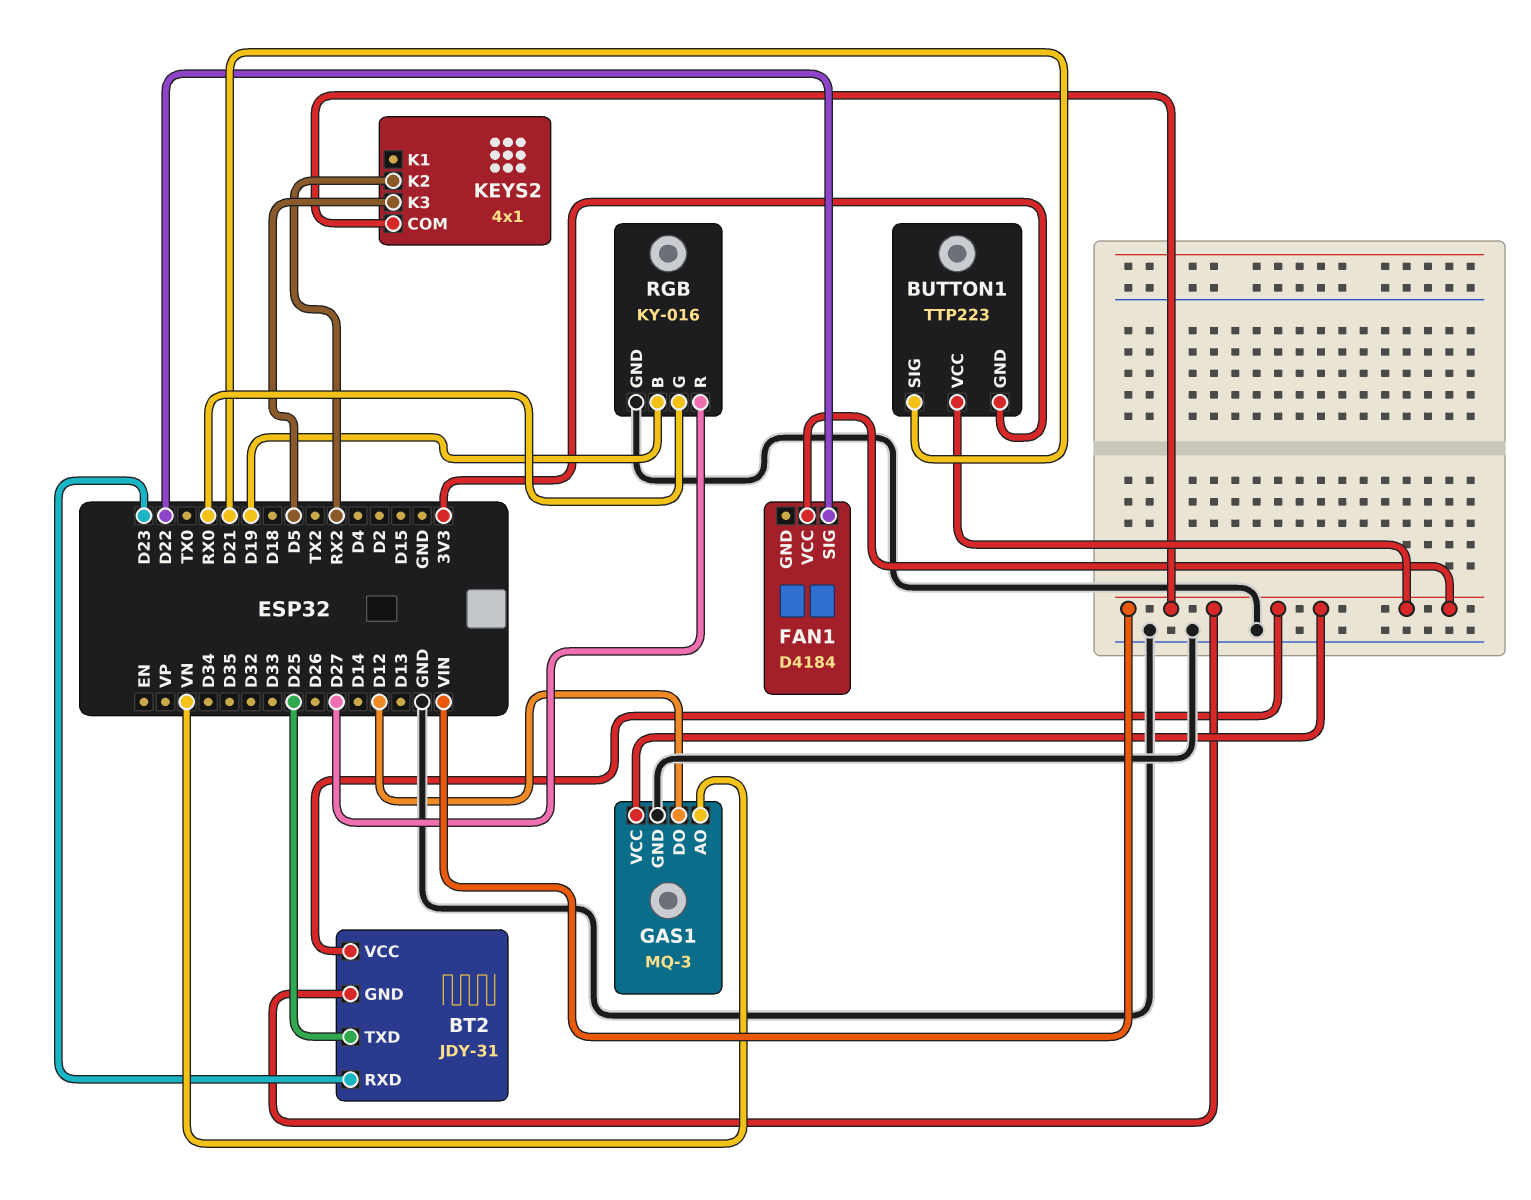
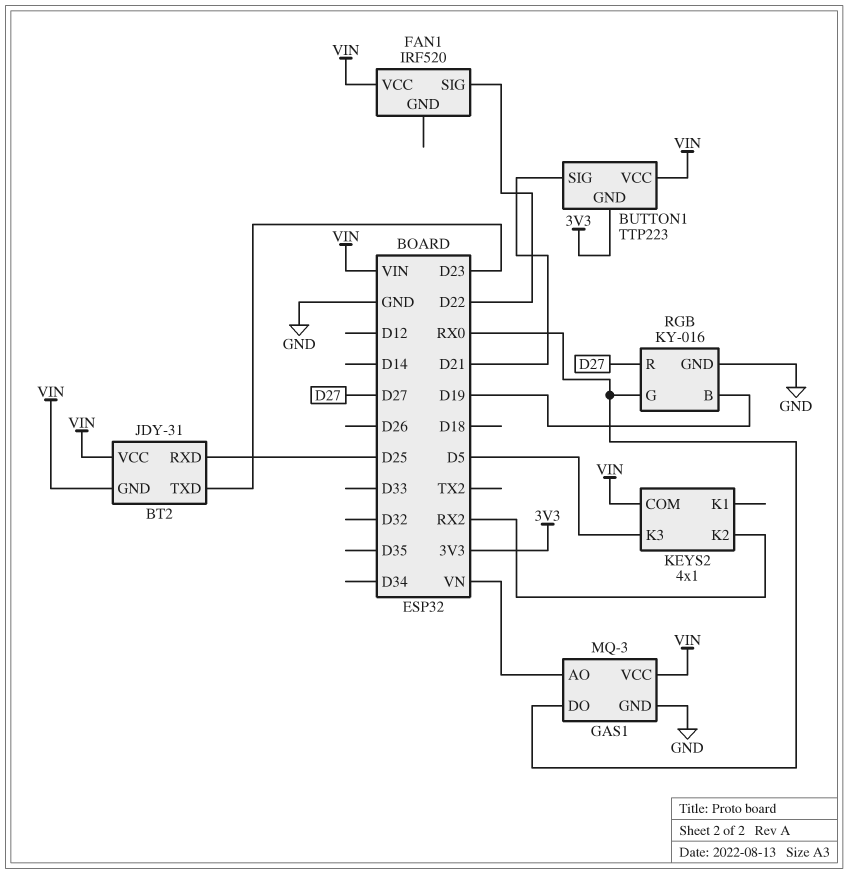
BT2 pin RXD: D23 -> D25
BT2 pin TXD: D25 -> D23
FAN1: D4184 -> IRF520
GAS1 pin DO: D12 -> RX0

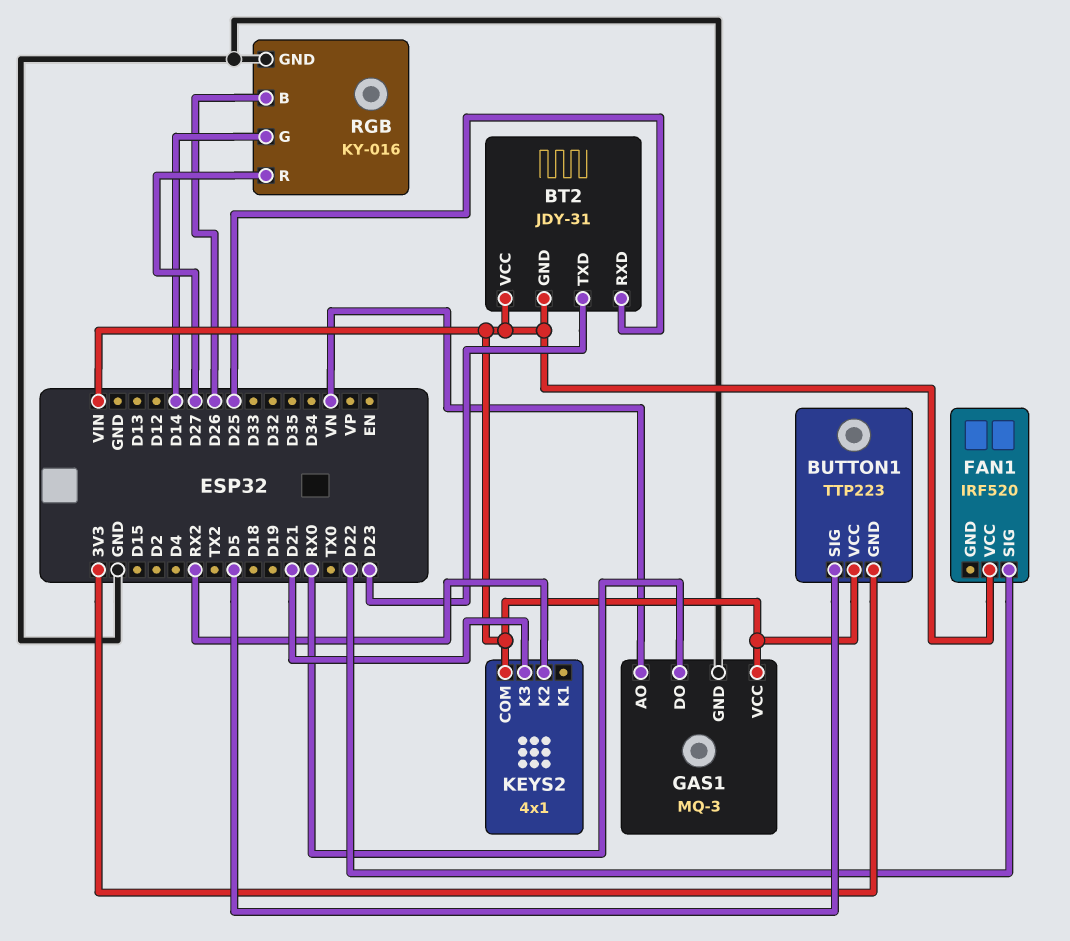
BUTTON1 pin SIG: D21 -> D5
KEYS2 pin K3: D5 -> D21
RGB pin B: D19 -> D26
RGB pin G: RX0 -> D14

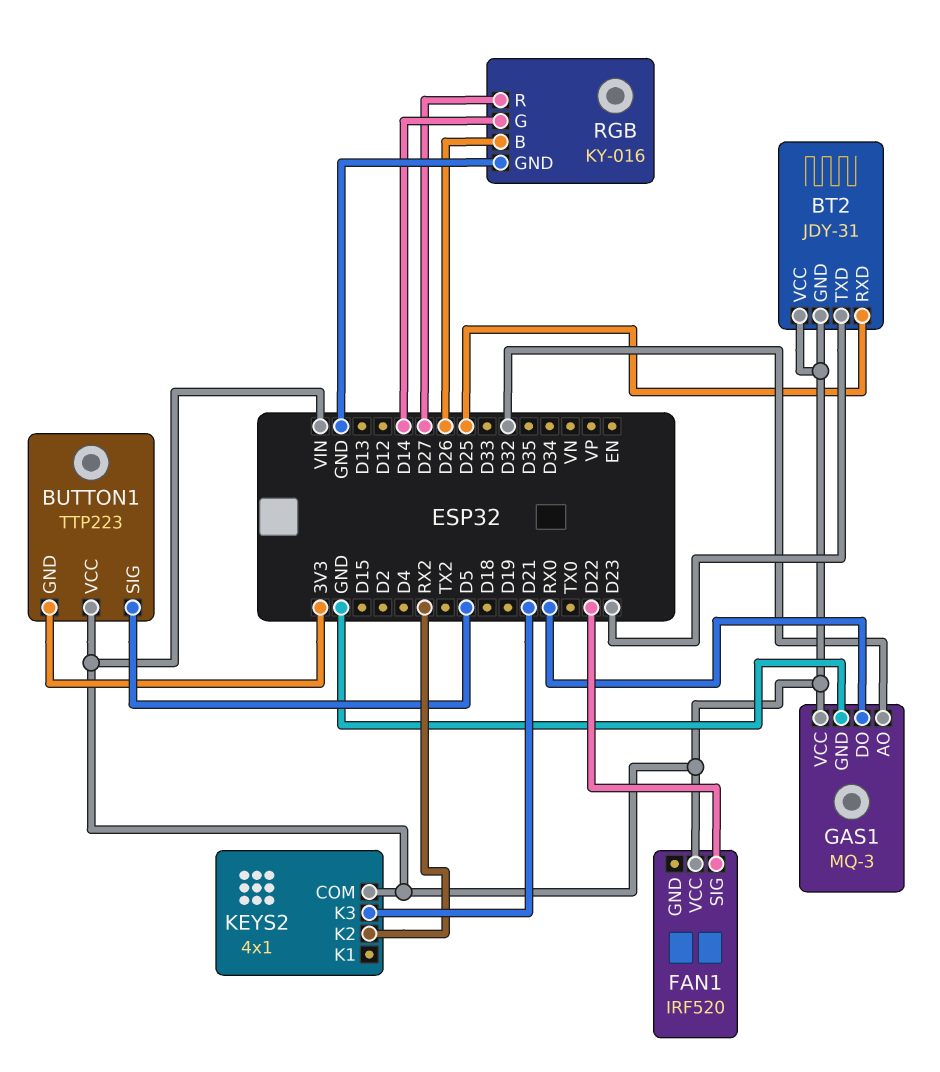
GAS1 pin AO: VN -> D32

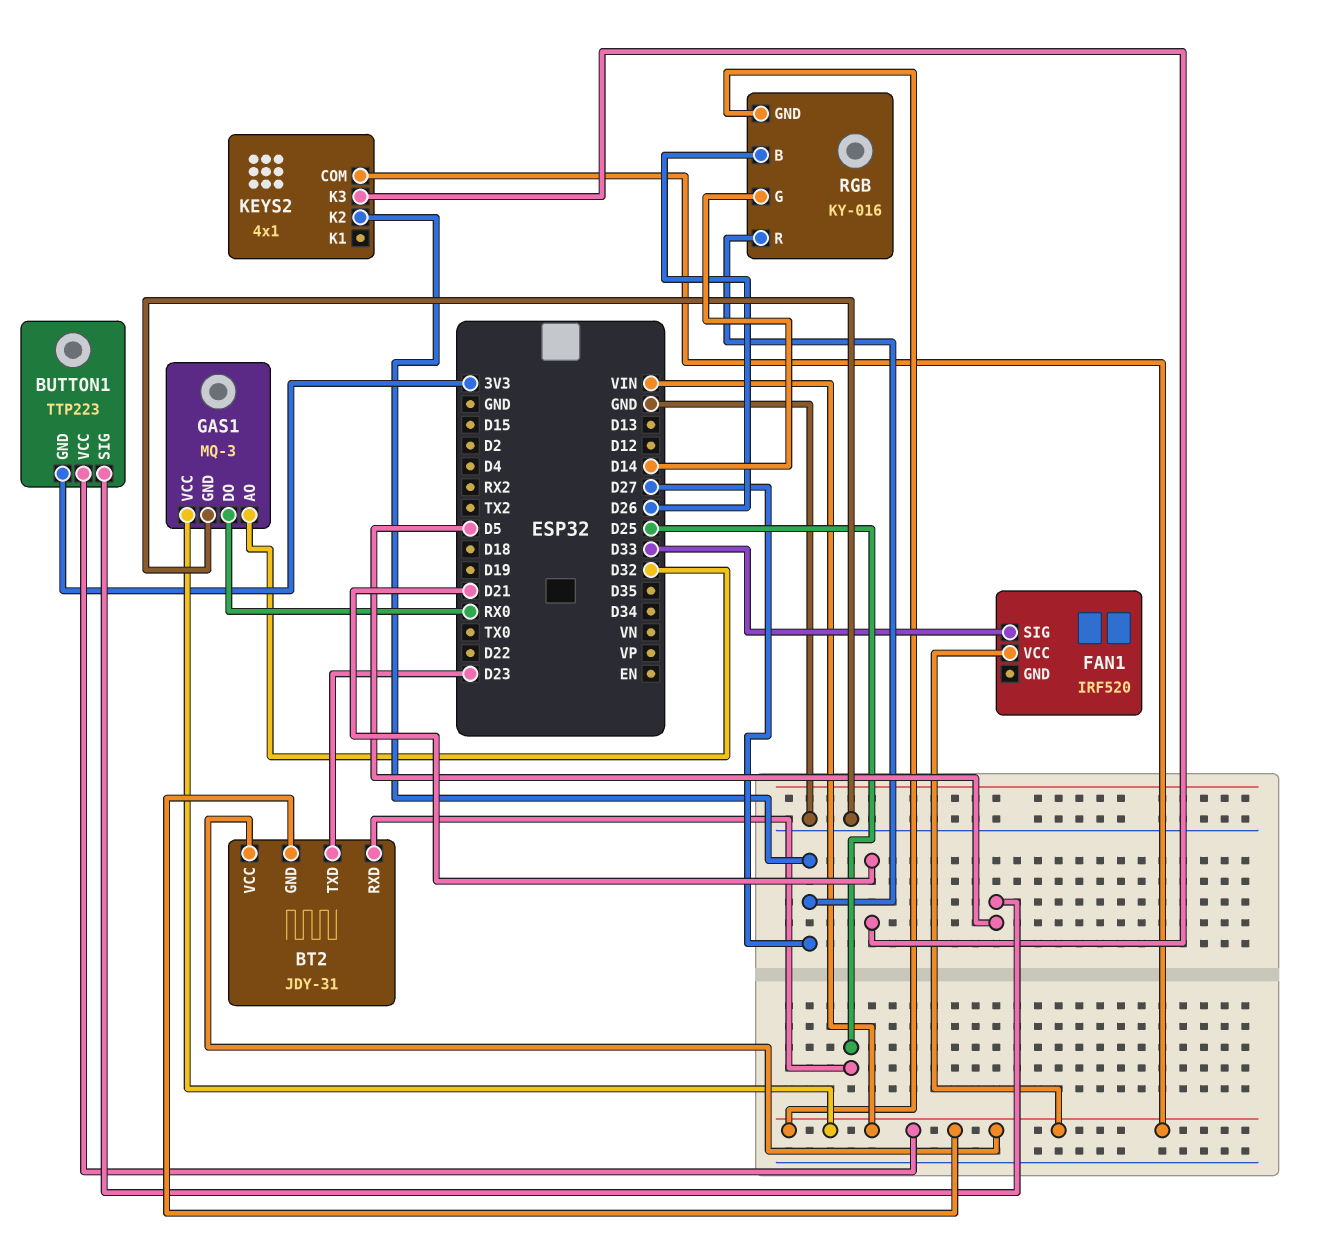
FAN1 pin SIG: D22 -> D33
KEYS2 pin K2: RX2 -> D27
RGB pin GND: GND -> VIN

